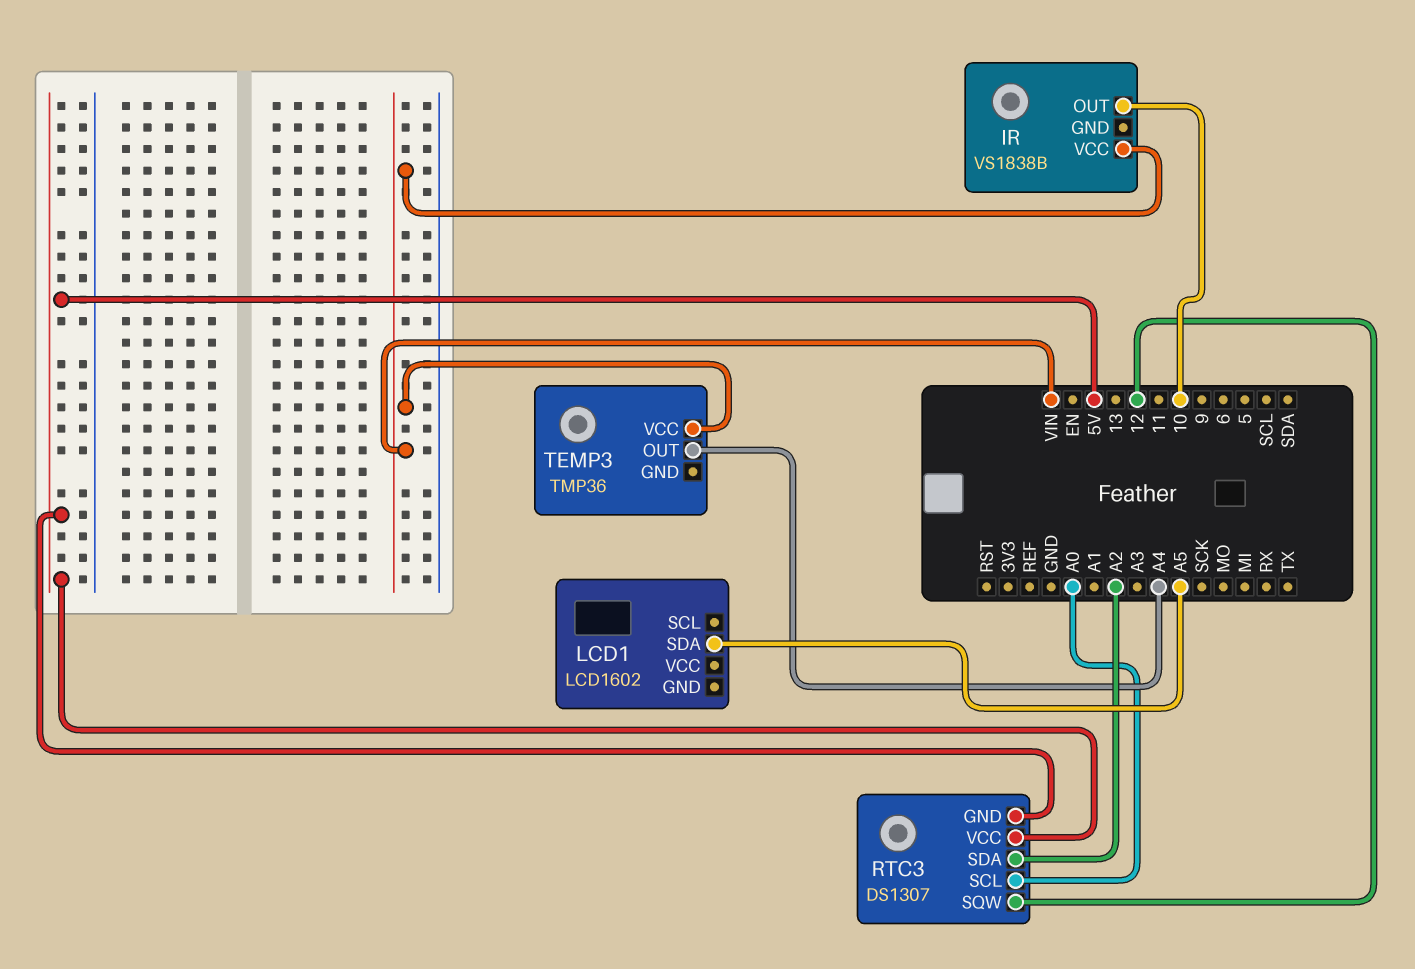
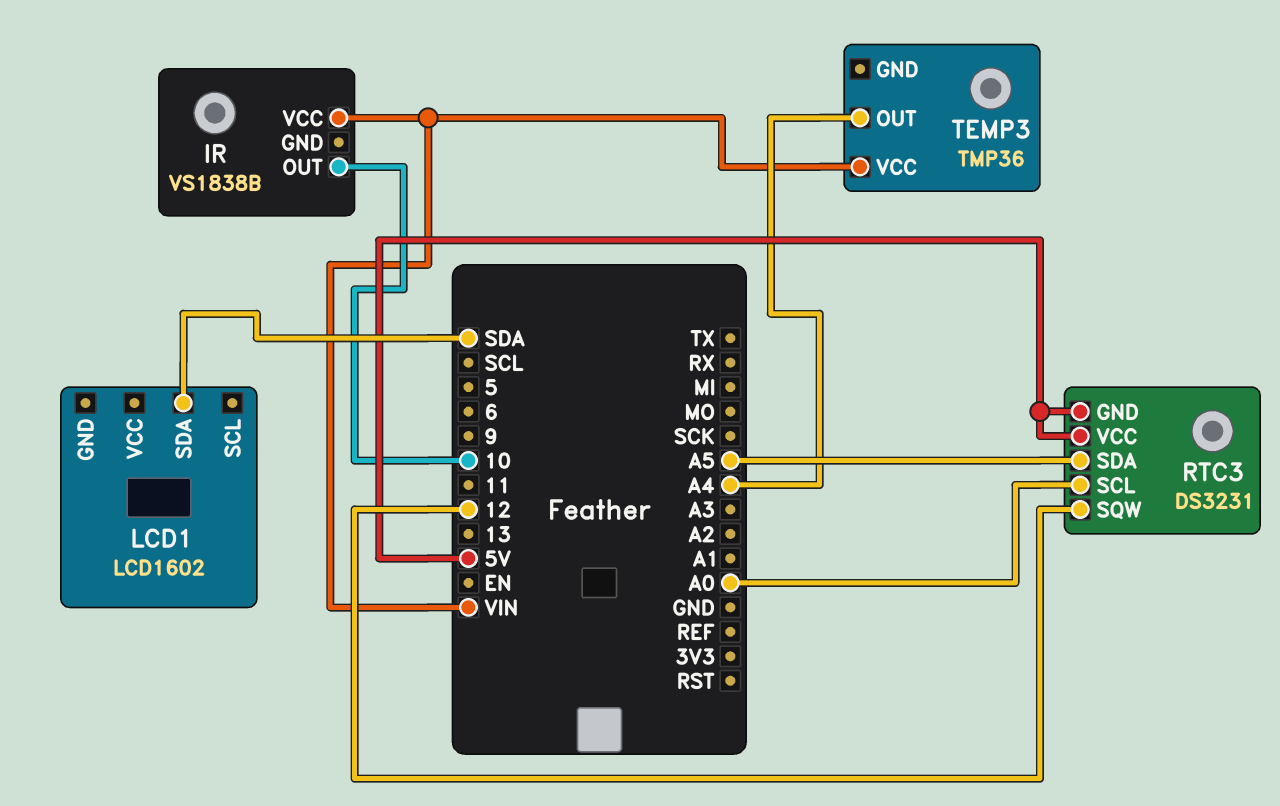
LCD1 pin SDA: A5 -> SDA
RTC3: DS1307 -> DS3231
RTC3 pin SDA: A2 -> A5

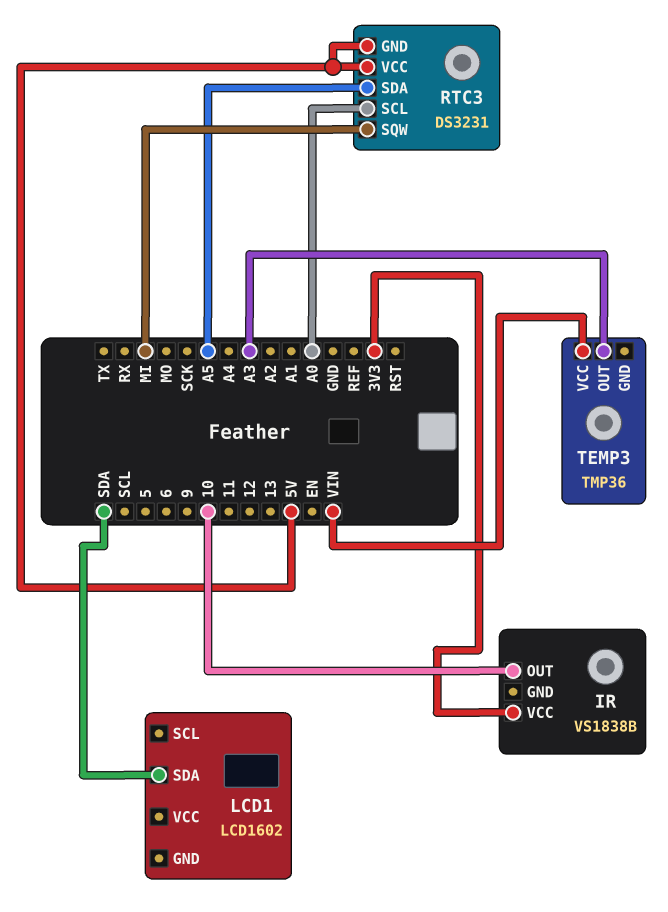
IR pin VCC: VIN -> 3V3
RTC3 pin SQW: 12 -> MI
TEMP3 pin OUT: A4 -> A3

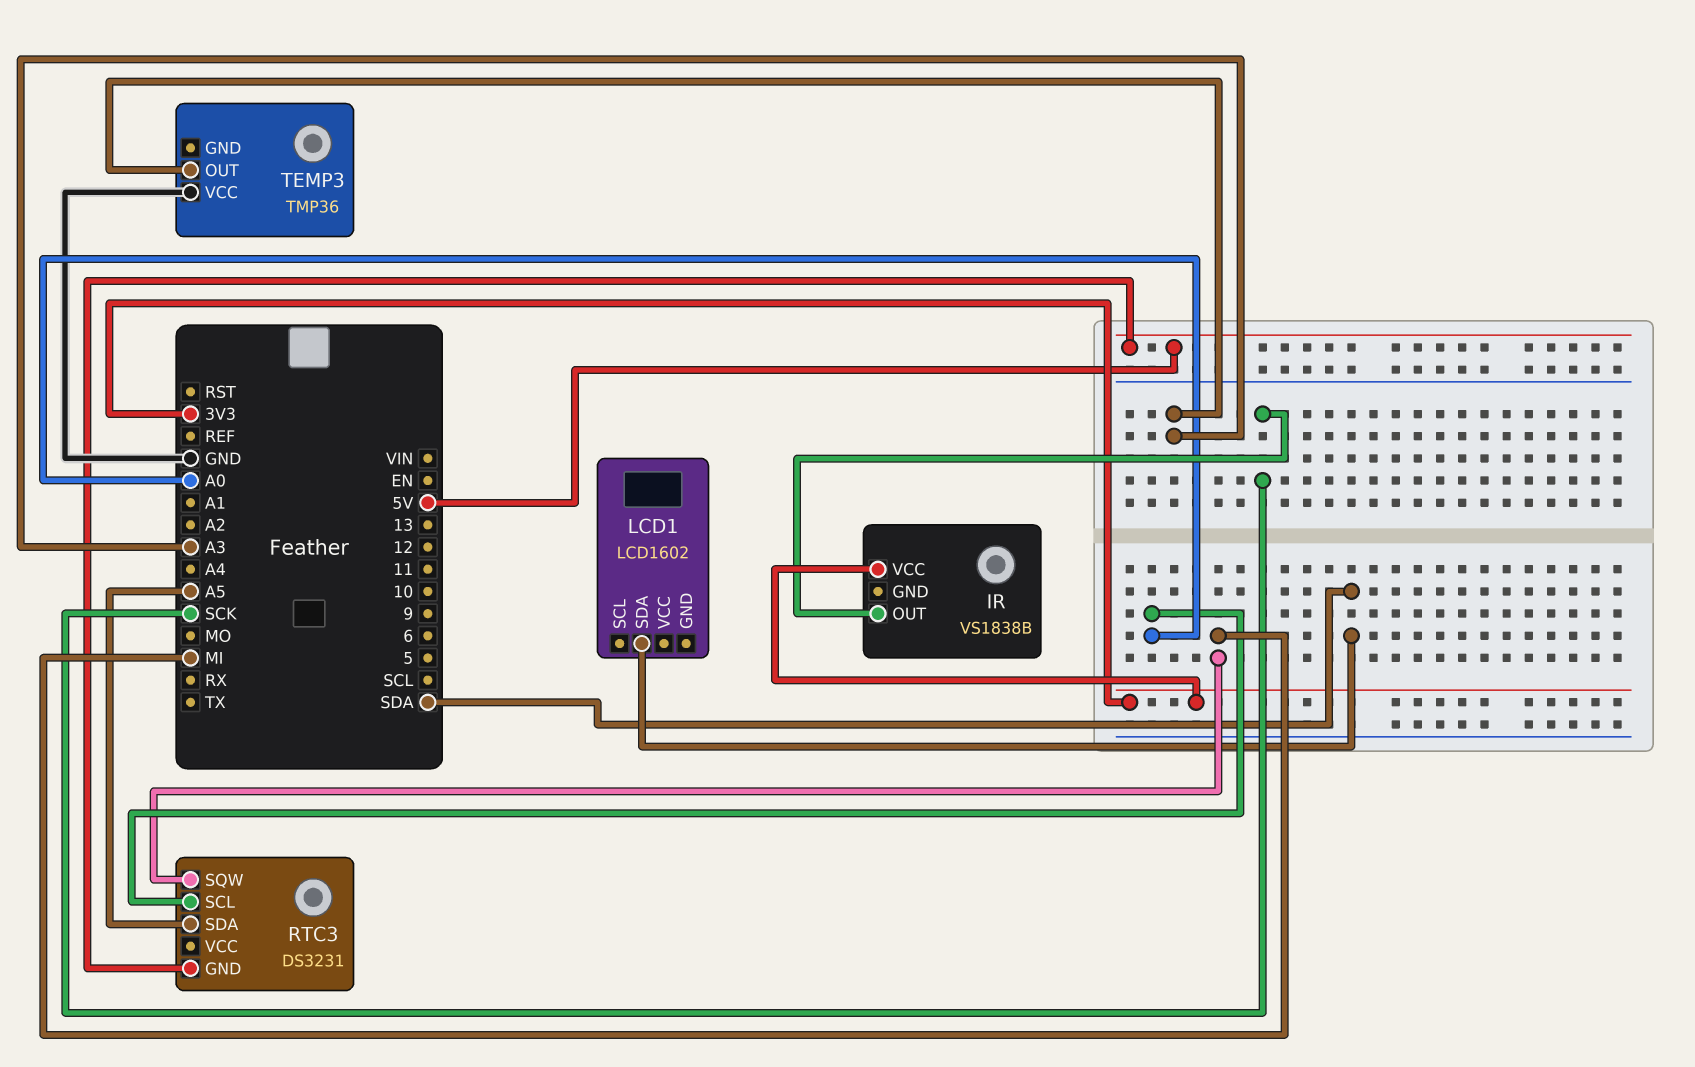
IR pin OUT: 10 -> SCK
RTC3 pin VCC: 5V -> none
TEMP3 pin VCC: VIN -> GND

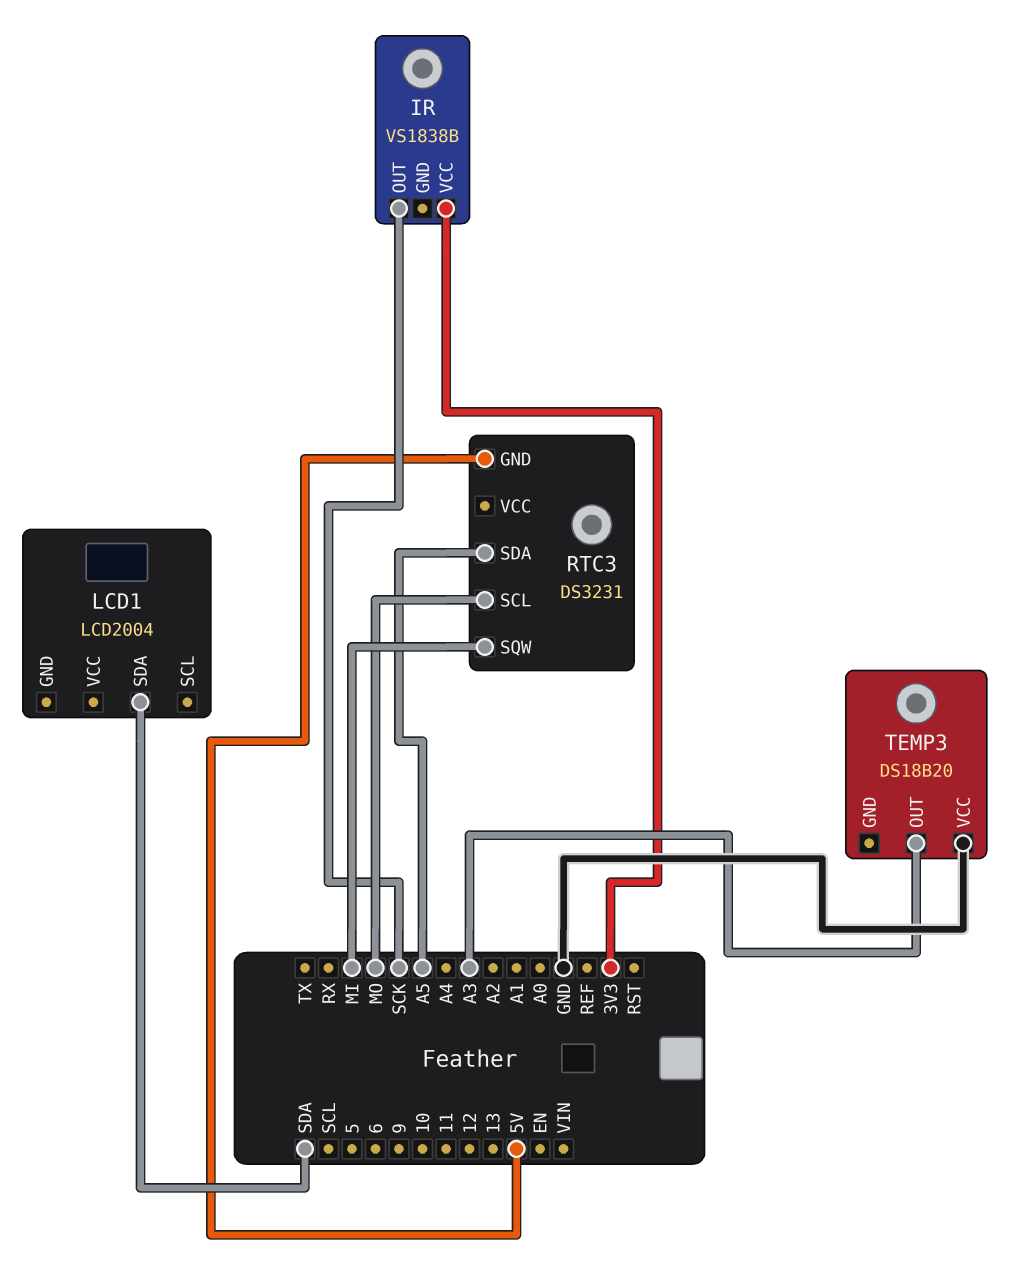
LCD1: LCD1602 -> LCD2004
RTC3 pin SCL: A0 -> MO
TEMP3: TMP36 -> DS18B20

